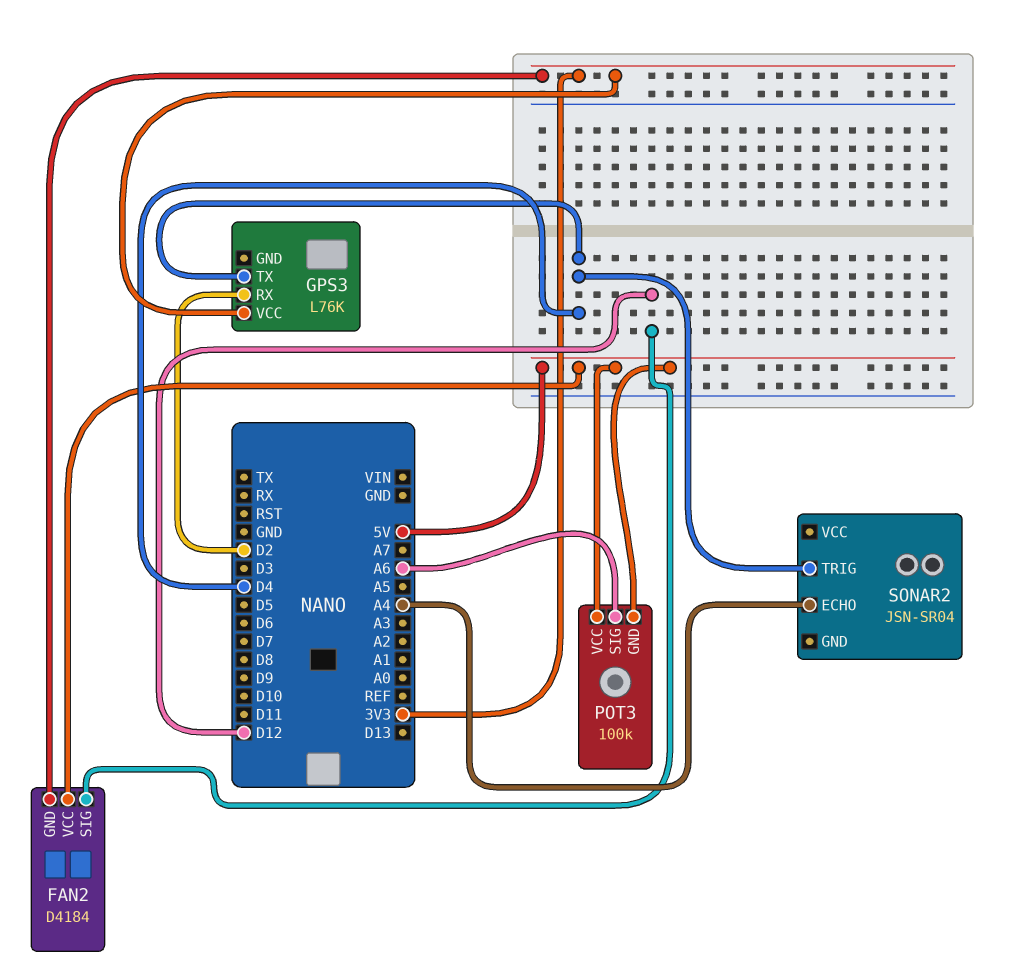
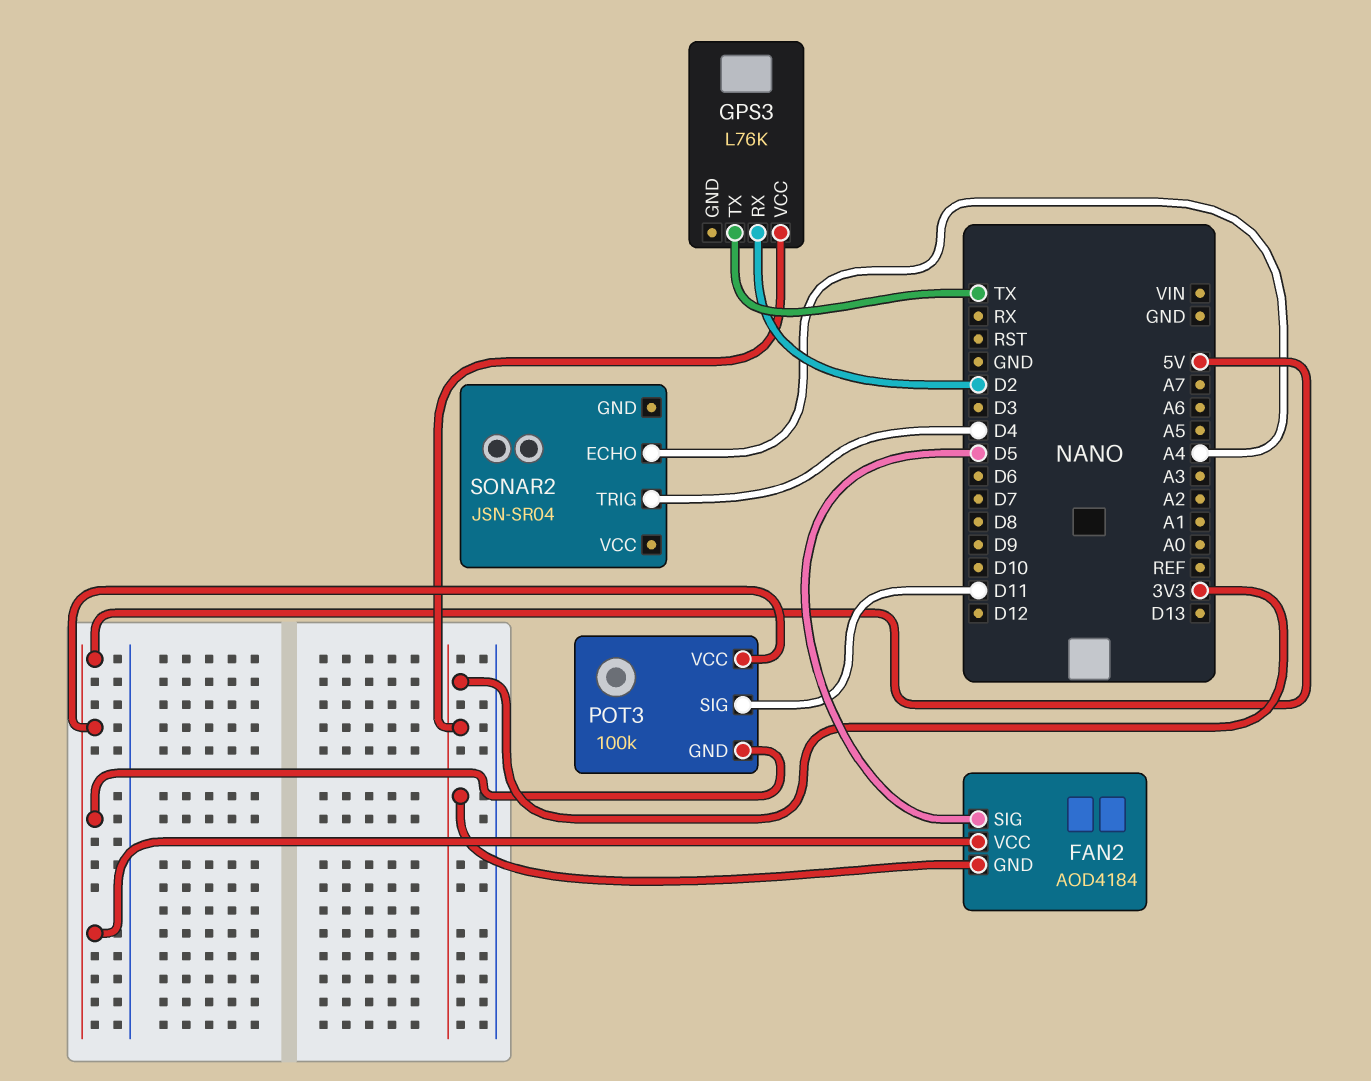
FAN2: D4184 -> AOD4184
FAN2 pin SIG: D12 -> D5
GPS3 pin TX: D4 -> TX
POT3 pin SIG: A6 -> D11

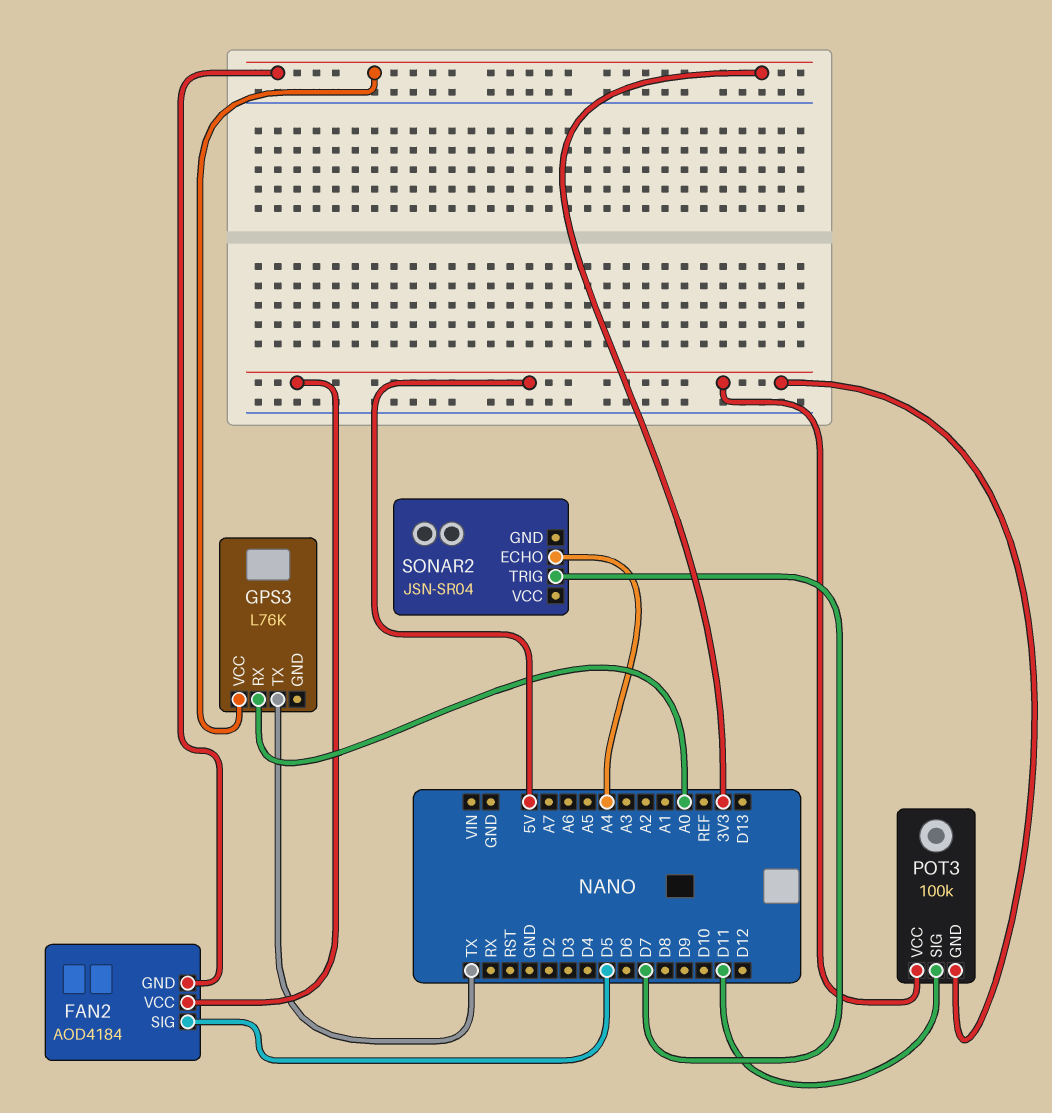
GPS3 pin RX: D2 -> A0
SONAR2 pin TRIG: D4 -> D7

